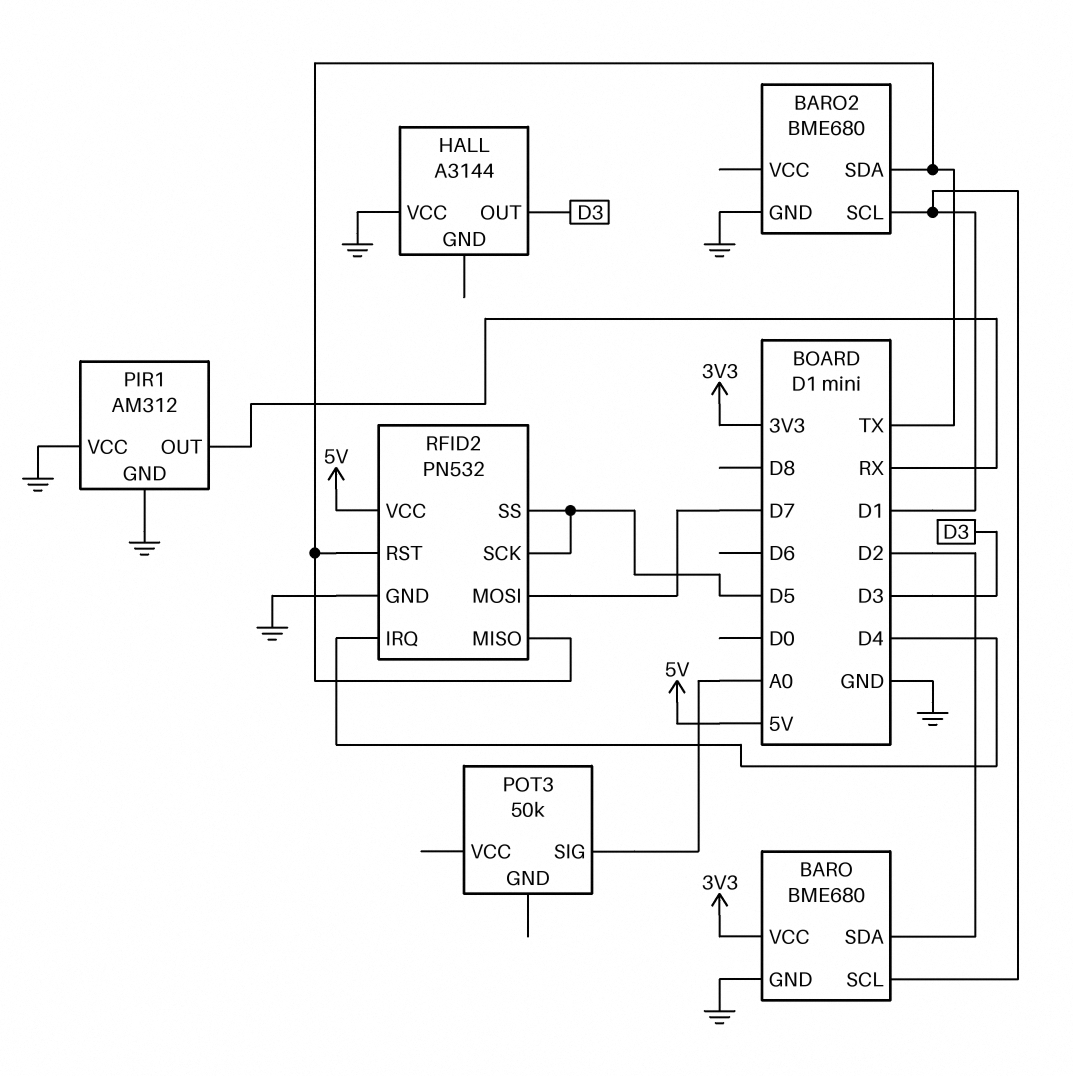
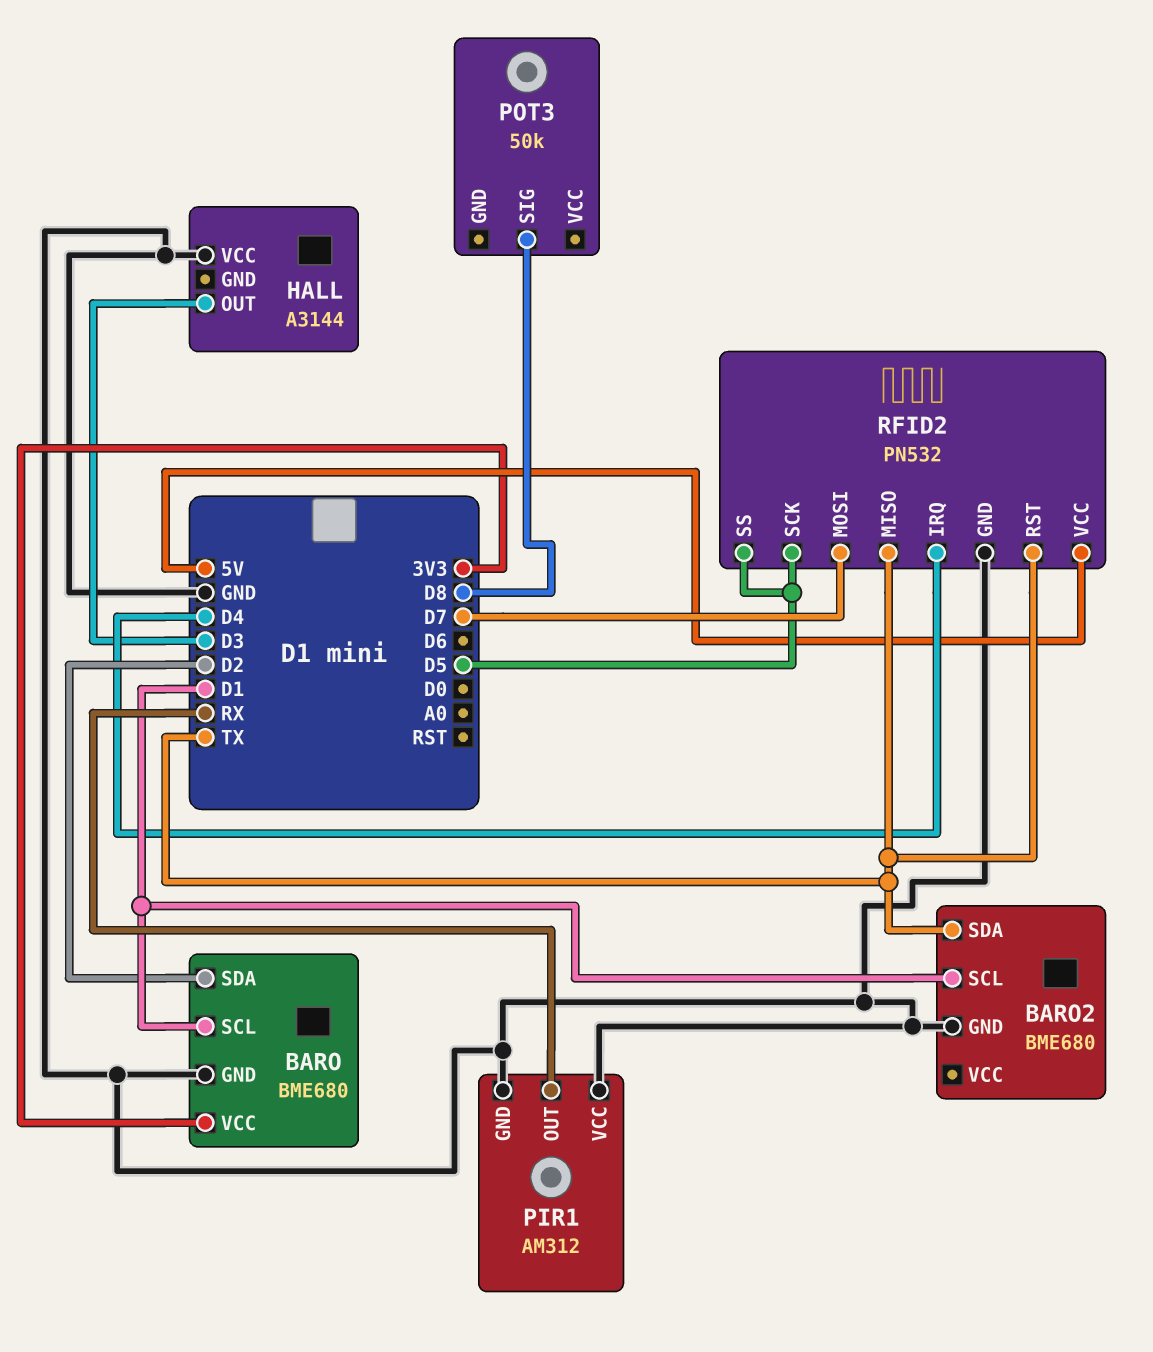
POT3 pin SIG: A0 -> D8

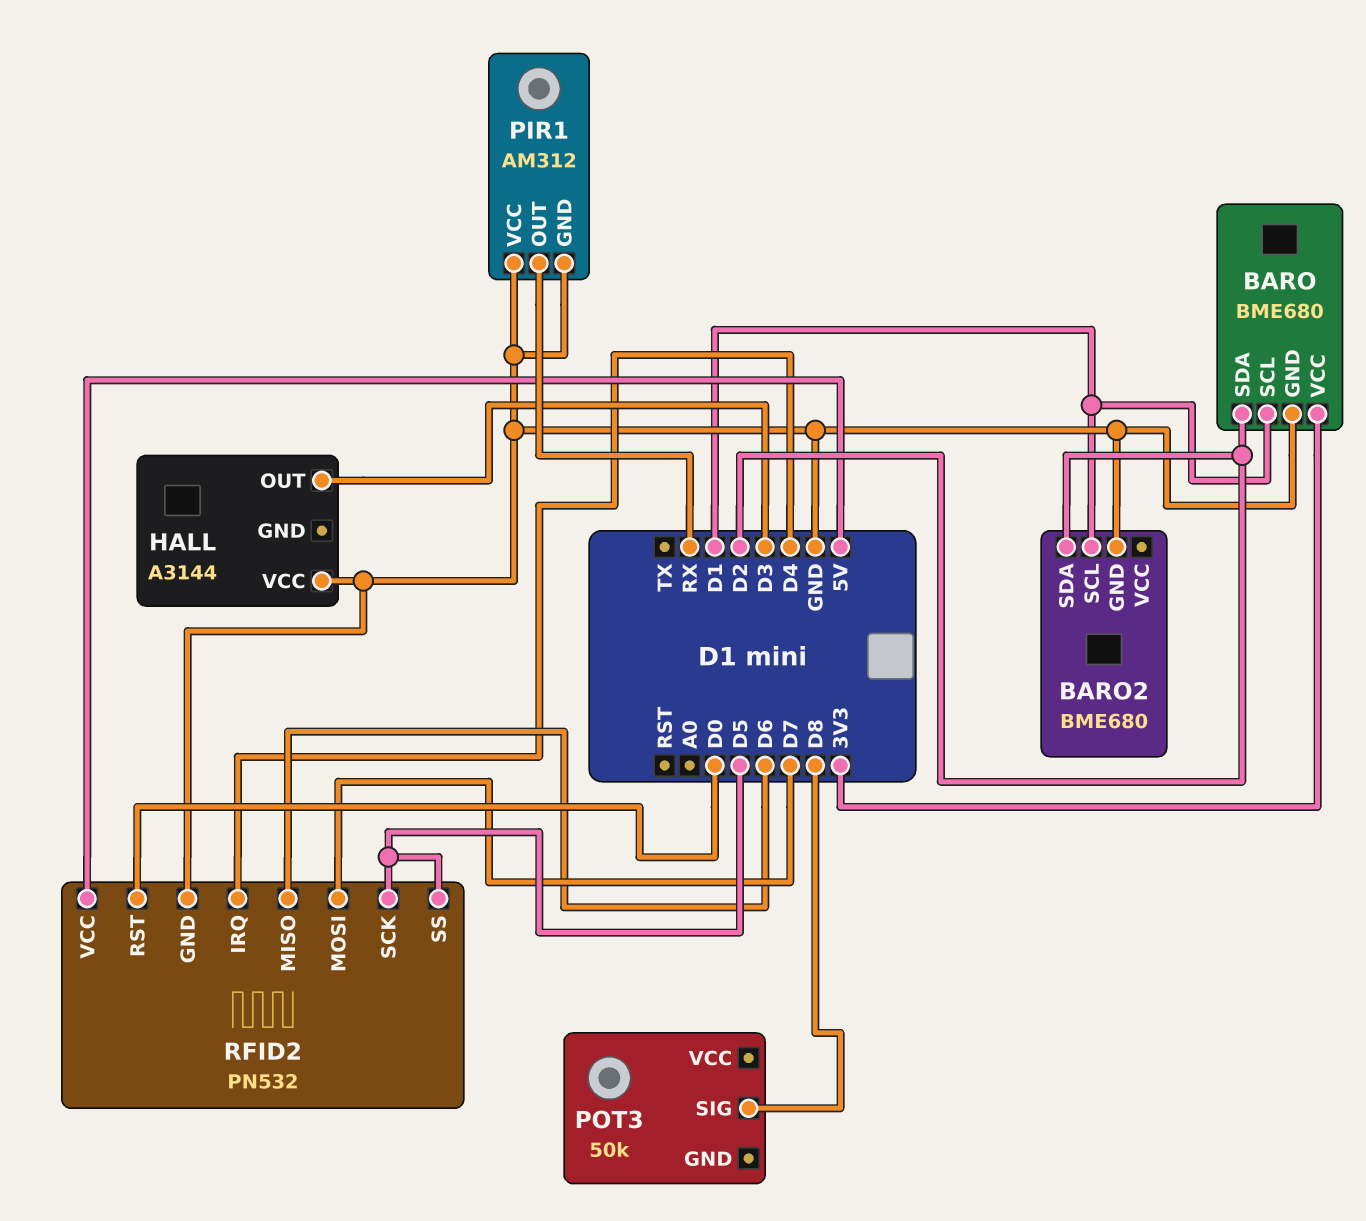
BARO2 pin SDA: TX -> D2
RFID2 pin MISO: TX -> D6
RFID2 pin RST: TX -> D0

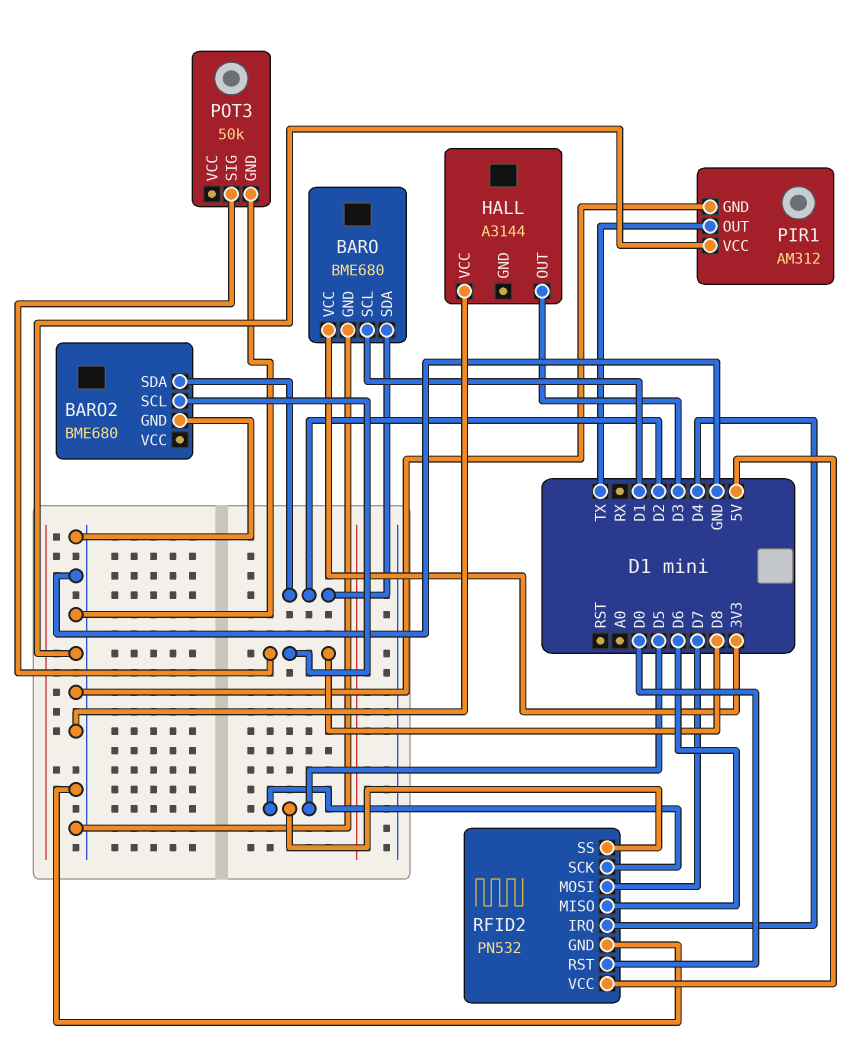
BARO2 pin SCL: D1 -> D8
PIR1 pin OUT: RX -> TX
POT3 pin GND: none -> GND

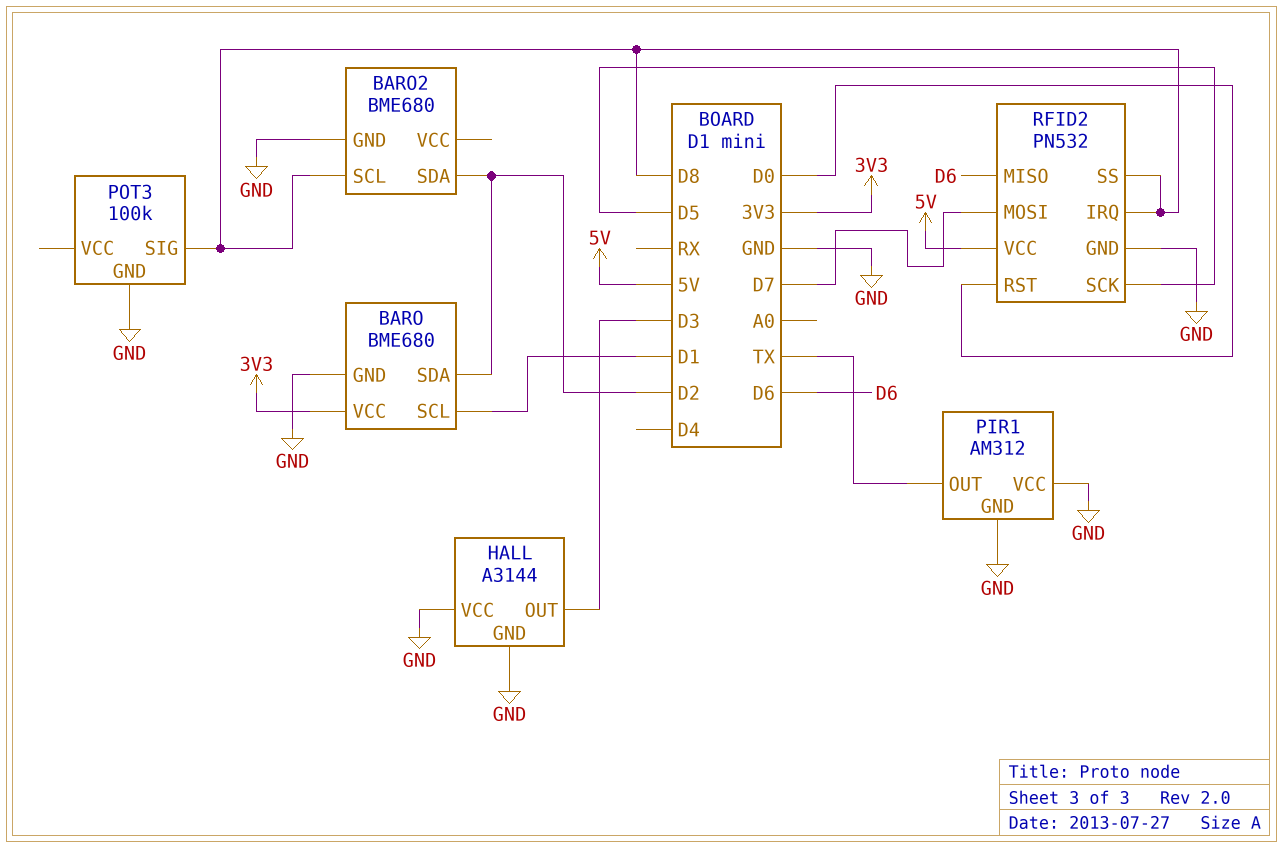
HALL pin GND: none -> GND
POT3: 50k -> 100k
RFID2 pin IRQ: D4 -> D8
RFID2 pin SS: D5 -> D8

